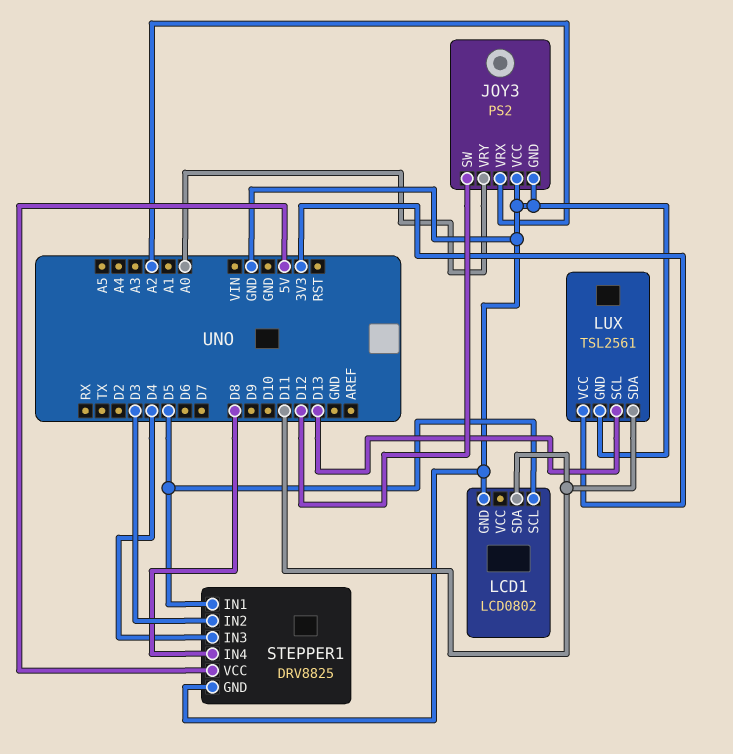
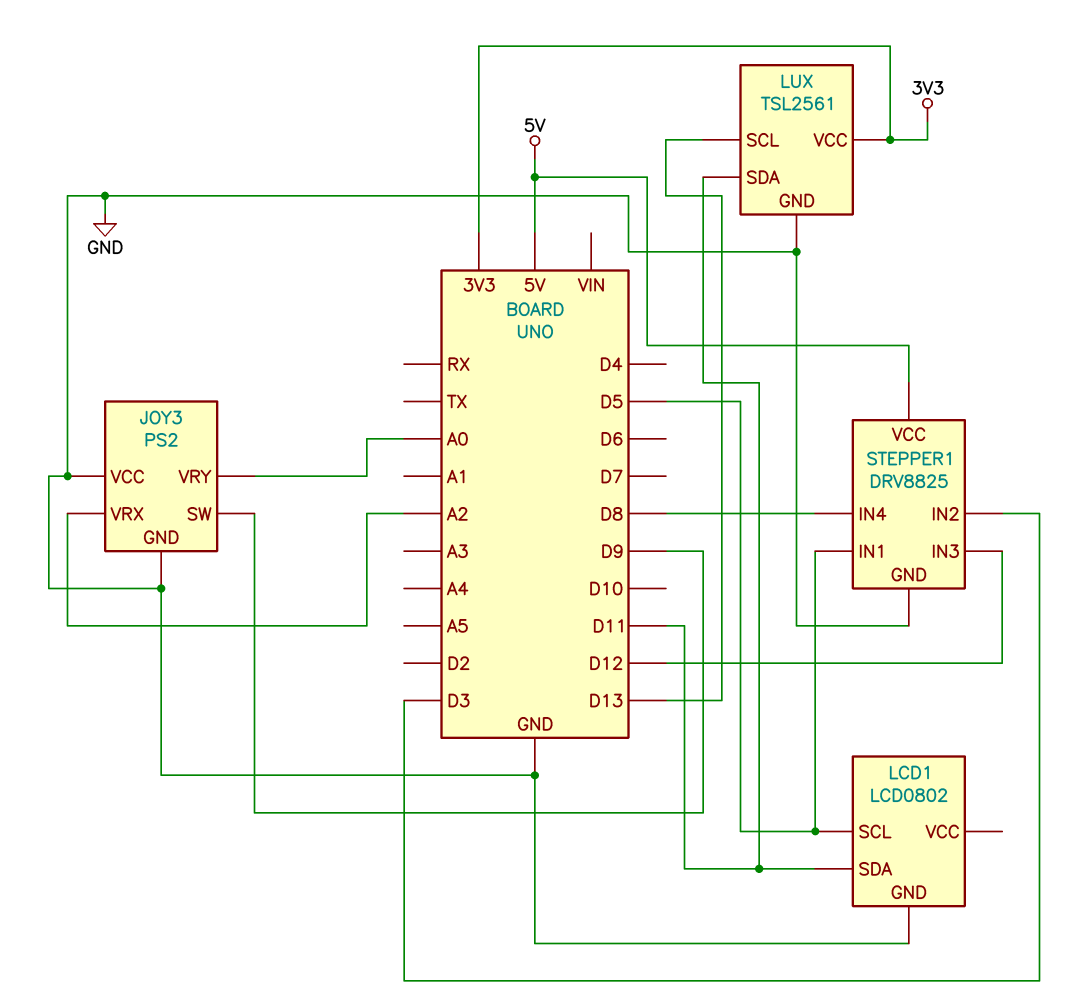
JOY3 pin SW: D12 -> D9
STEPPER1 pin IN3: D4 -> D12

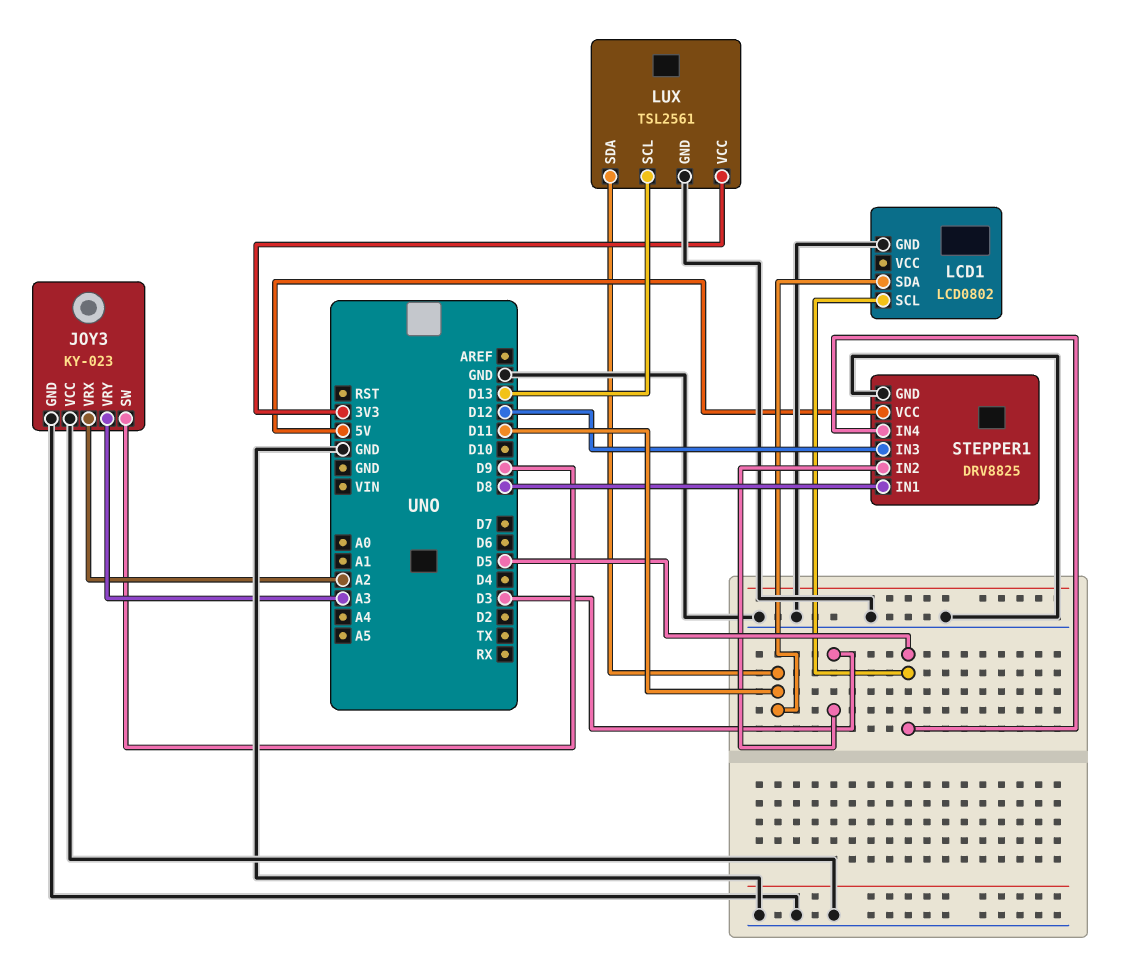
JOY3: PS2 -> KY-023
JOY3 pin VRY: A0 -> A3
STEPPER1 pin IN1: D5 -> D8
STEPPER1 pin IN4: D8 -> D5

